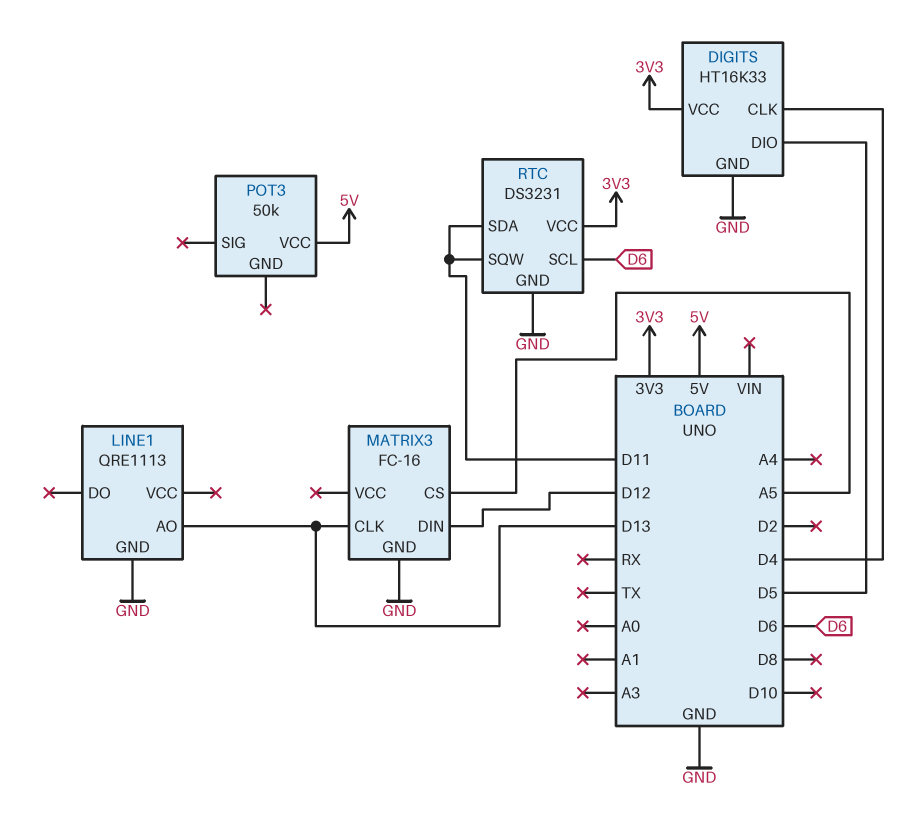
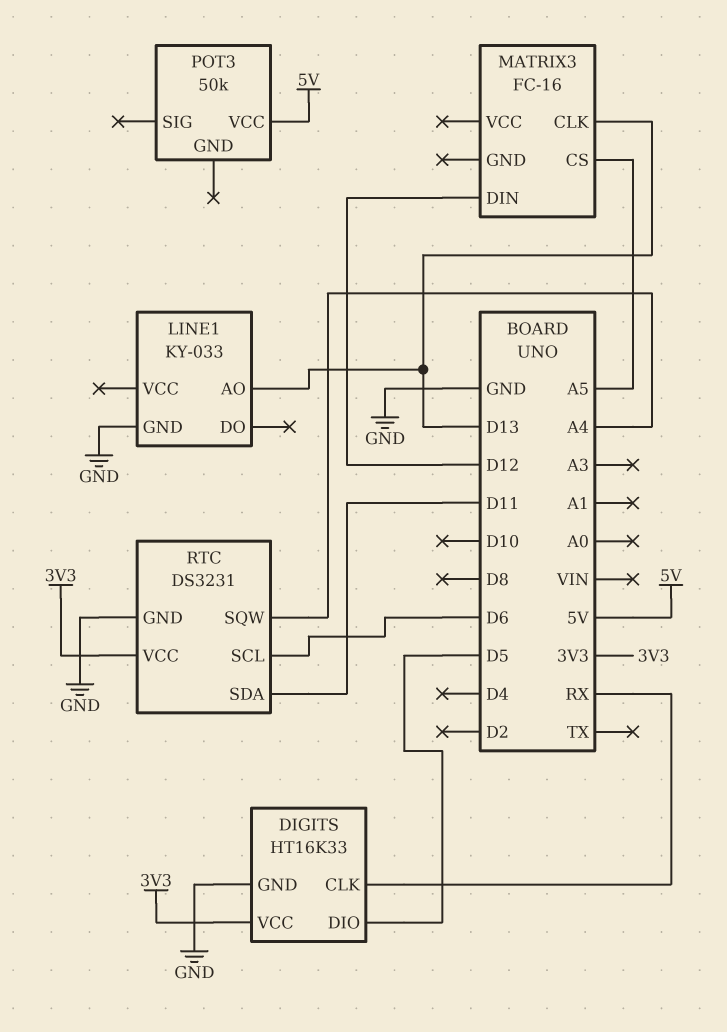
DIGITS pin CLK: D4 -> RX
LINE1: QRE1113 -> KY-033
MATRIX3 pin GND: GND -> none
RTC pin SQW: D11 -> A4

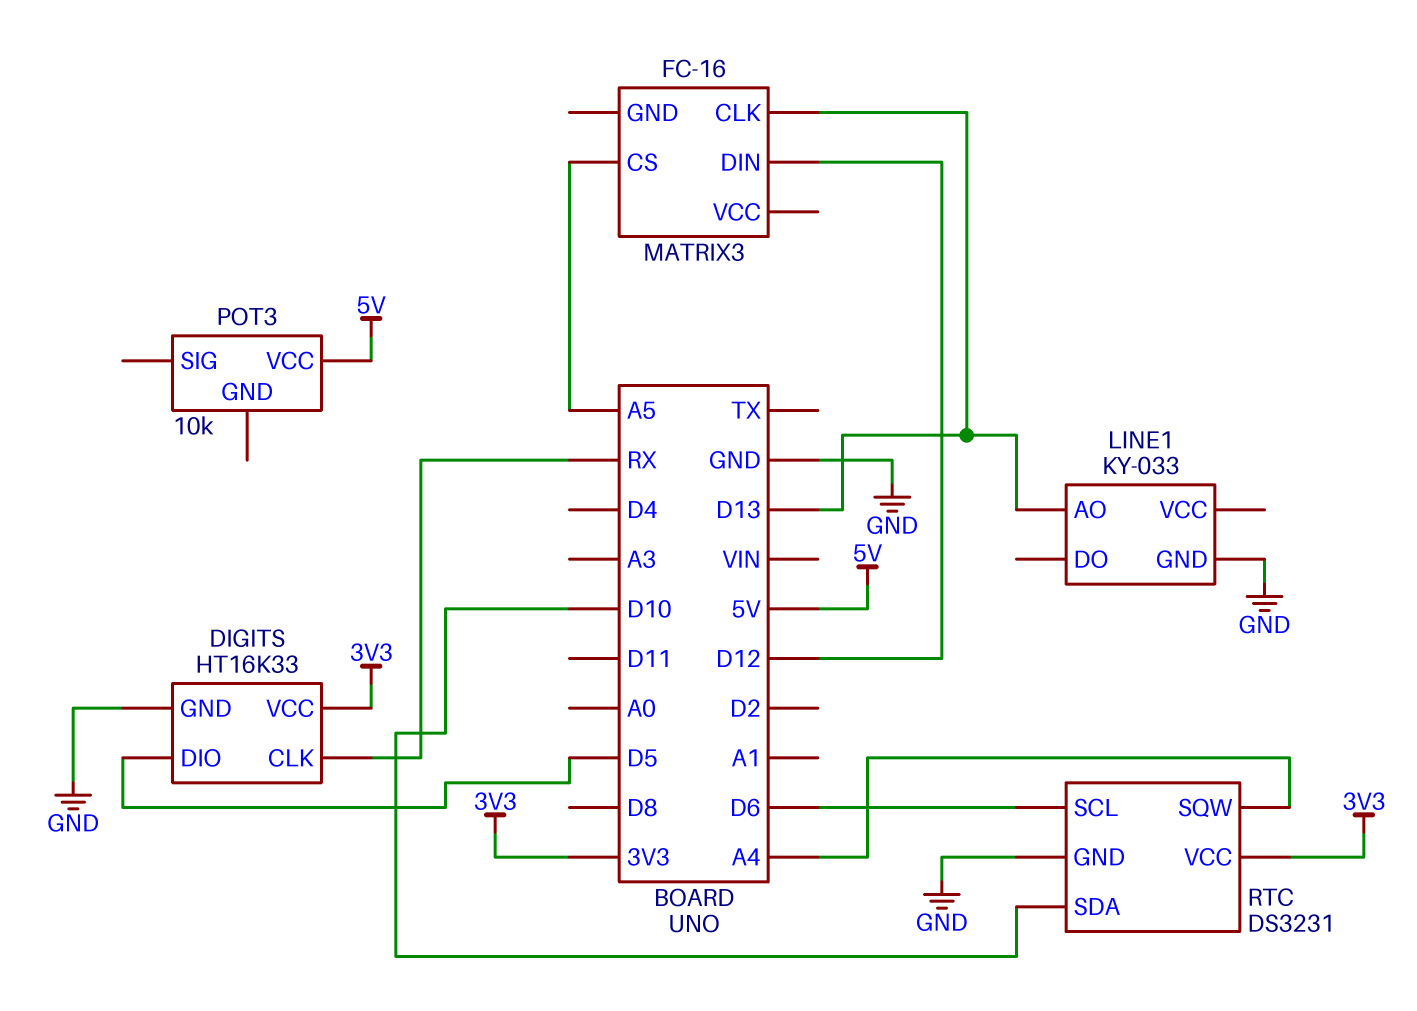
POT3: 50k -> 10k
RTC pin SDA: D11 -> D10

